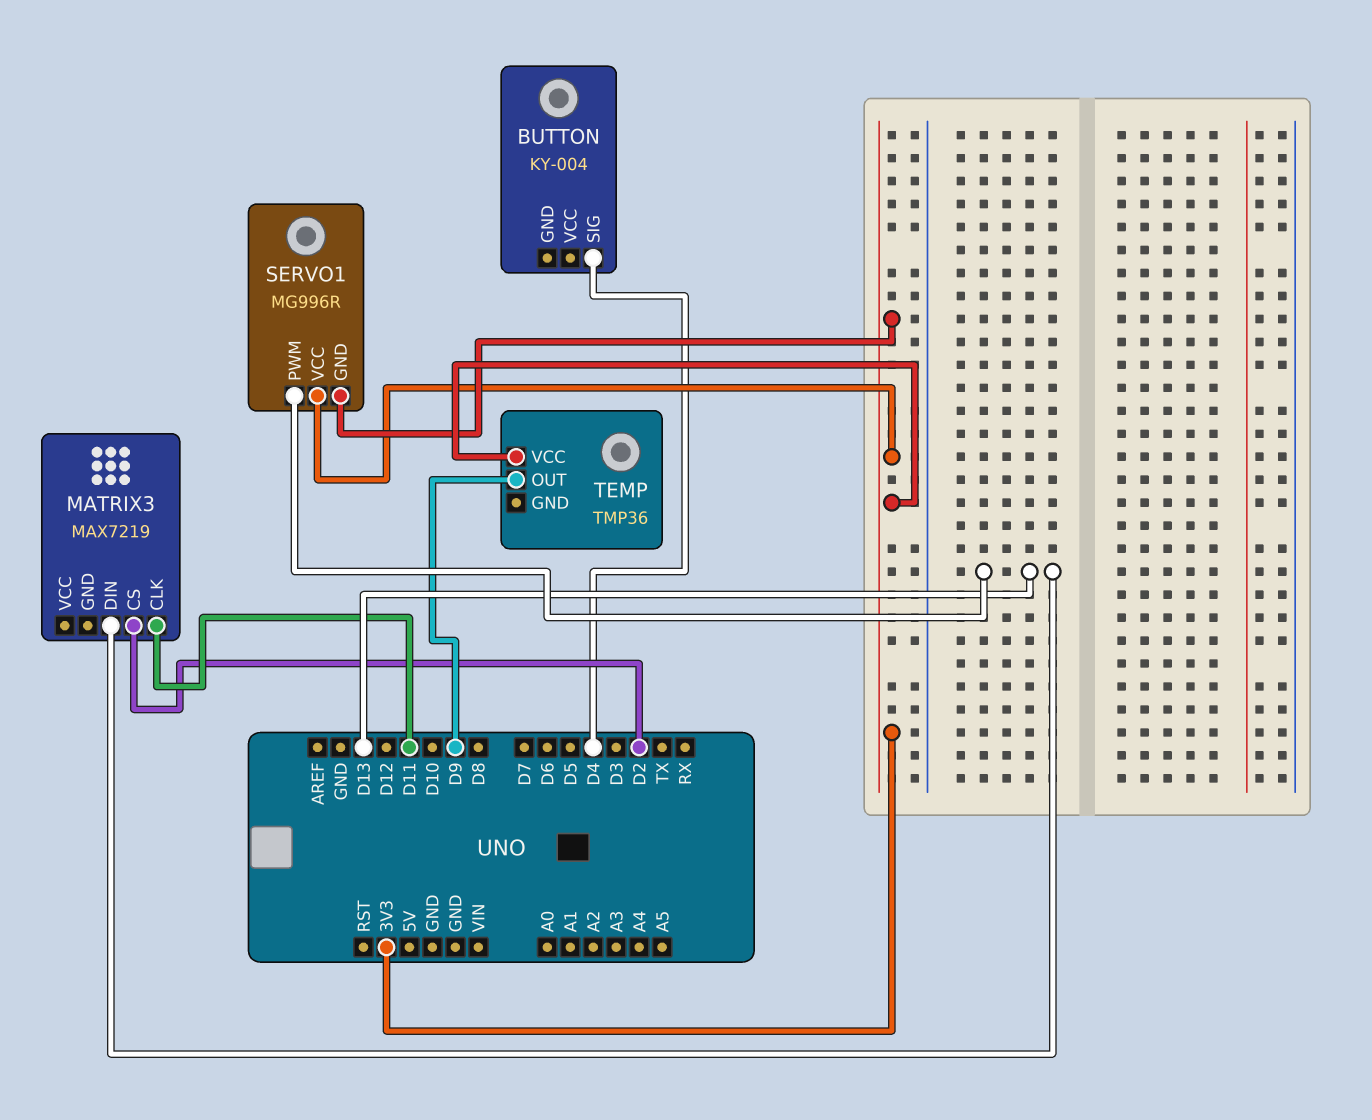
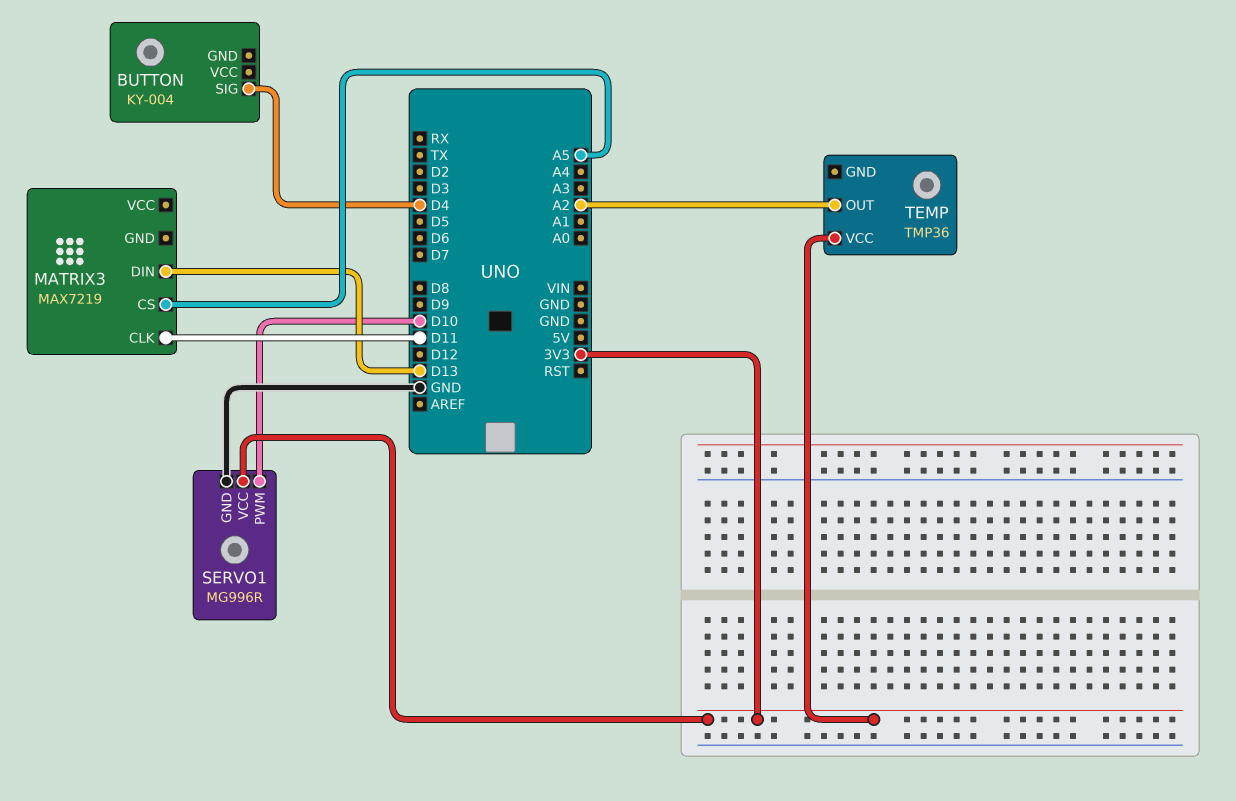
MATRIX3 pin CS: D2 -> A5
SERVO1 pin GND: 3V3 -> GND
SERVO1 pin PWM: D13 -> D10
TEMP pin OUT: D9 -> A2

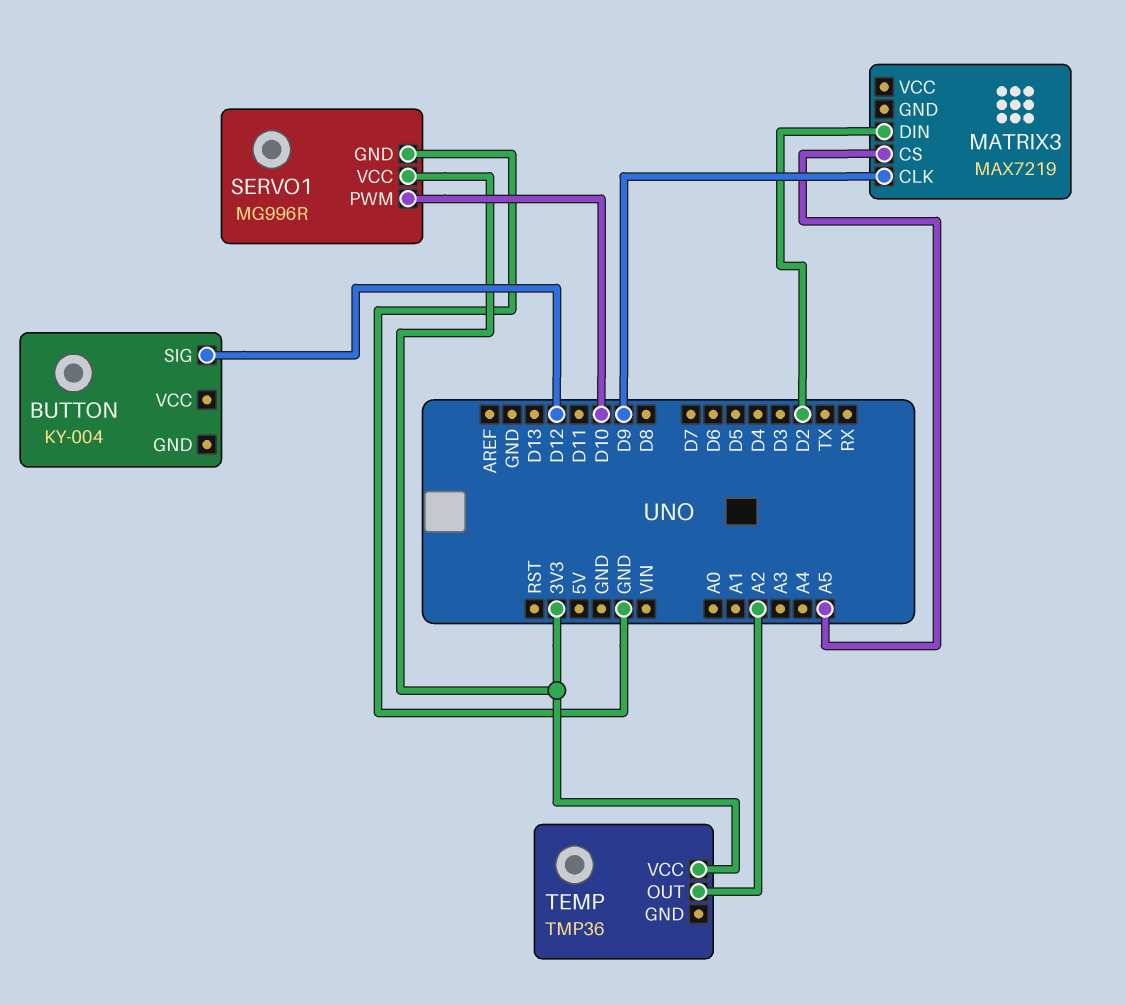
BUTTON pin SIG: D4 -> D12
MATRIX3 pin CLK: D11 -> D9
MATRIX3 pin DIN: D13 -> D2

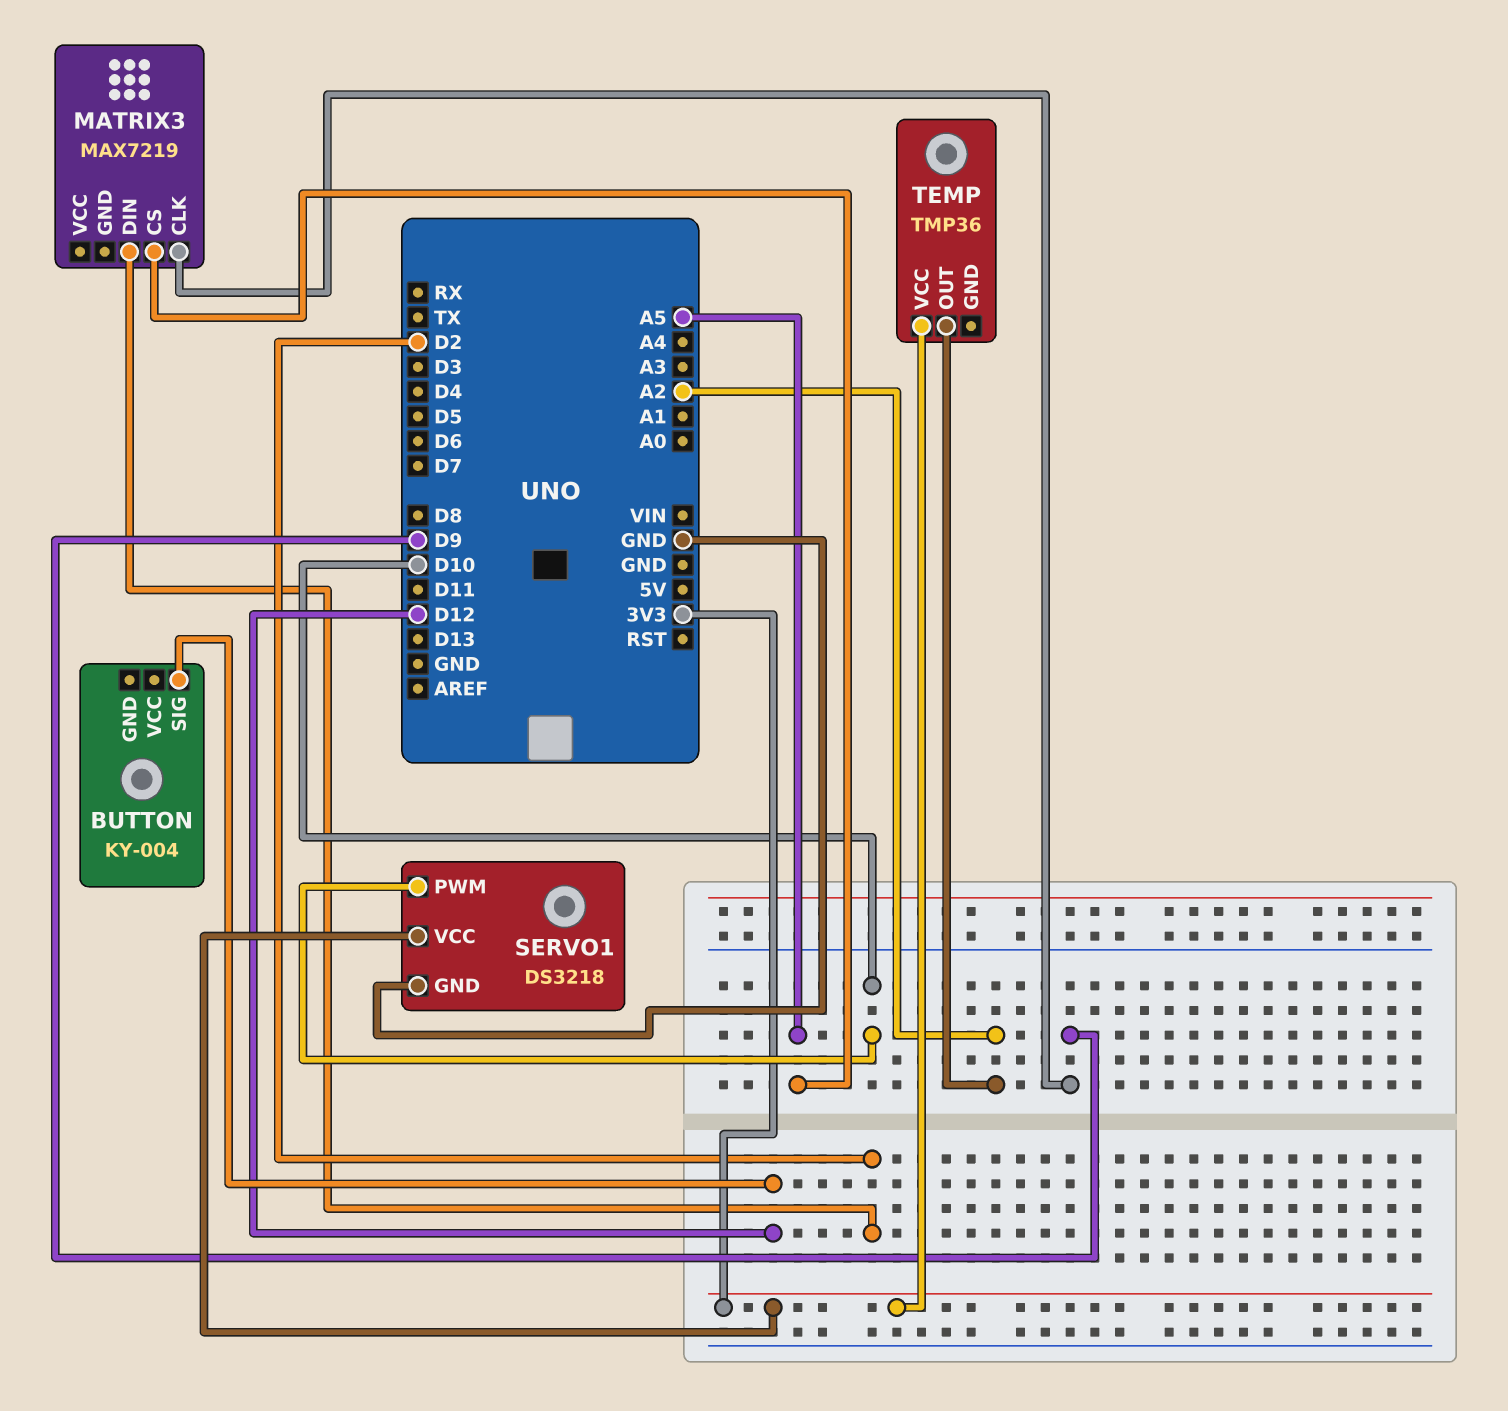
SERVO1: MG996R -> DS3218

